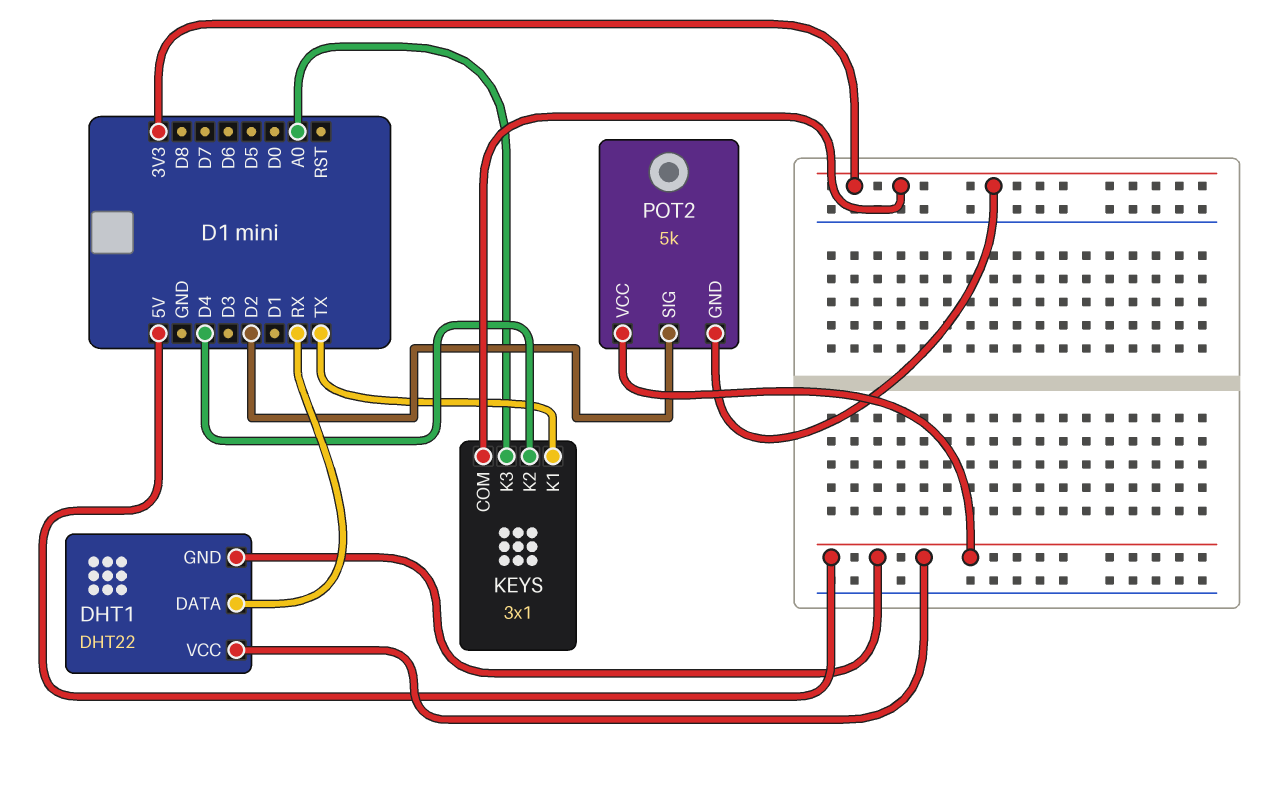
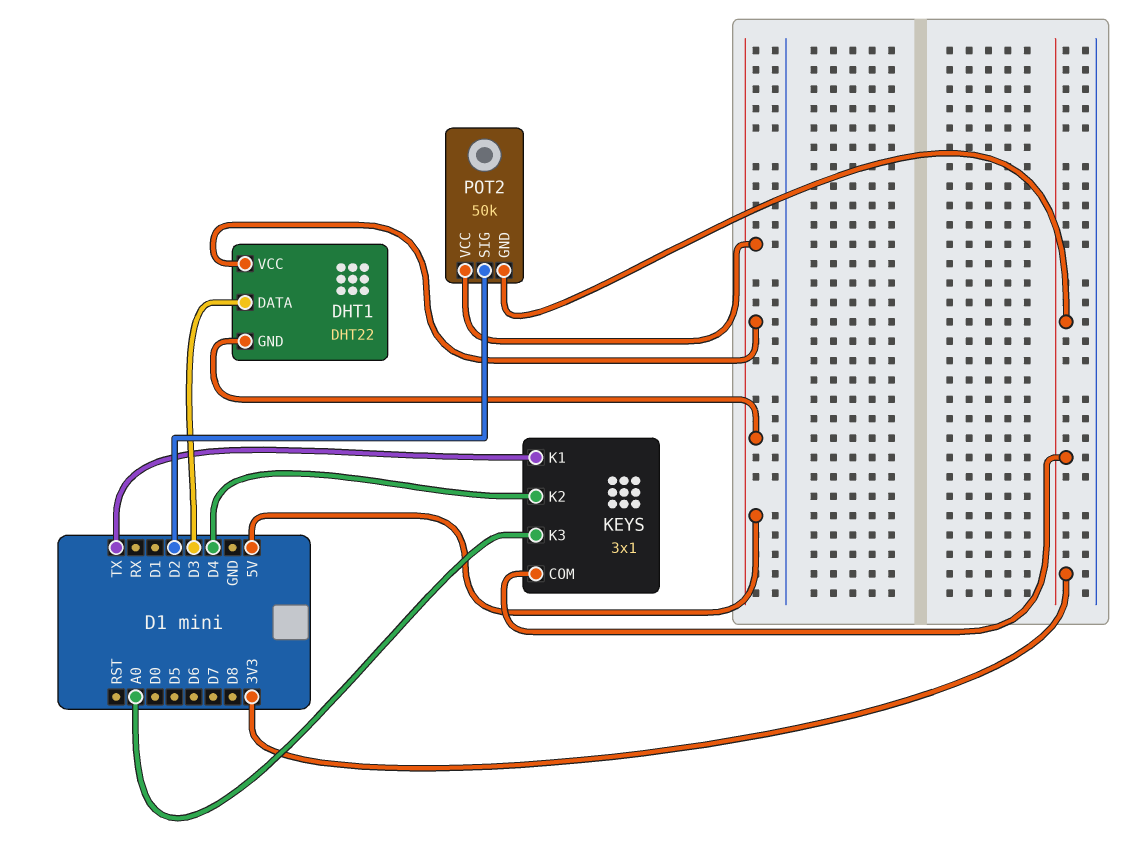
DHT1 pin DATA: RX -> D3
POT2: 5k -> 50k

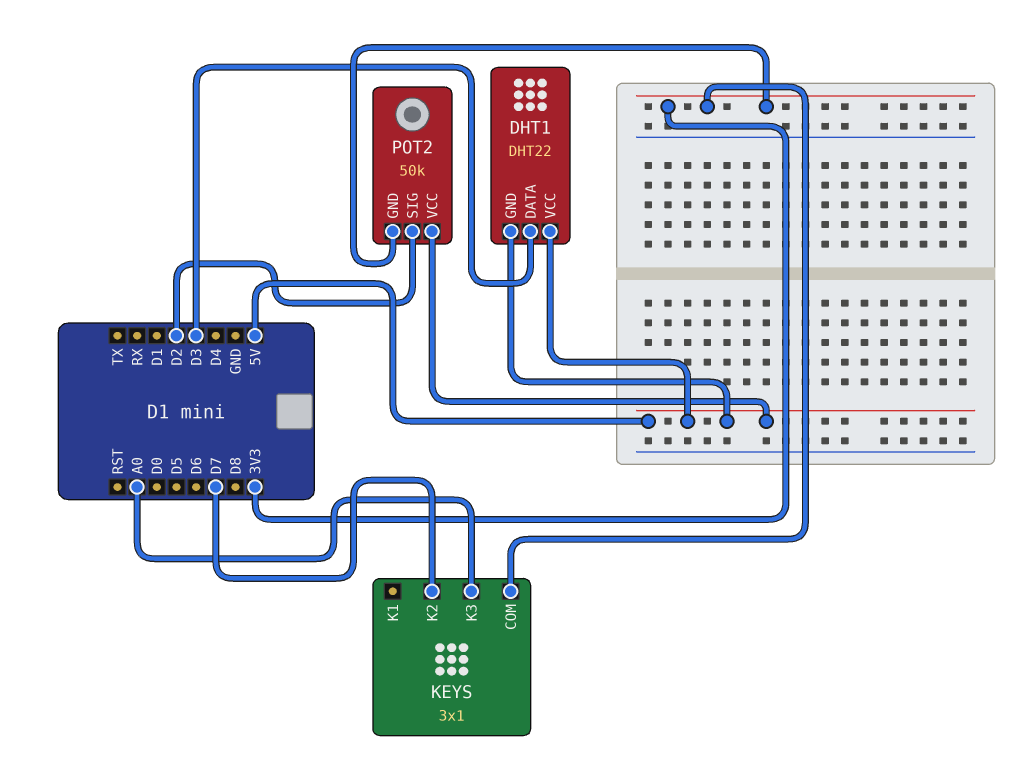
KEYS pin K1: TX -> none
KEYS pin K2: D4 -> D7

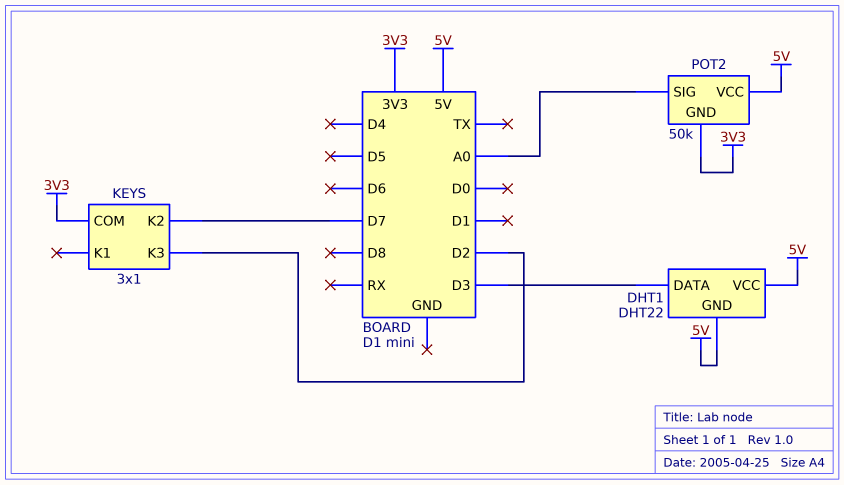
KEYS pin K3: A0 -> D2
POT2 pin SIG: D2 -> A0

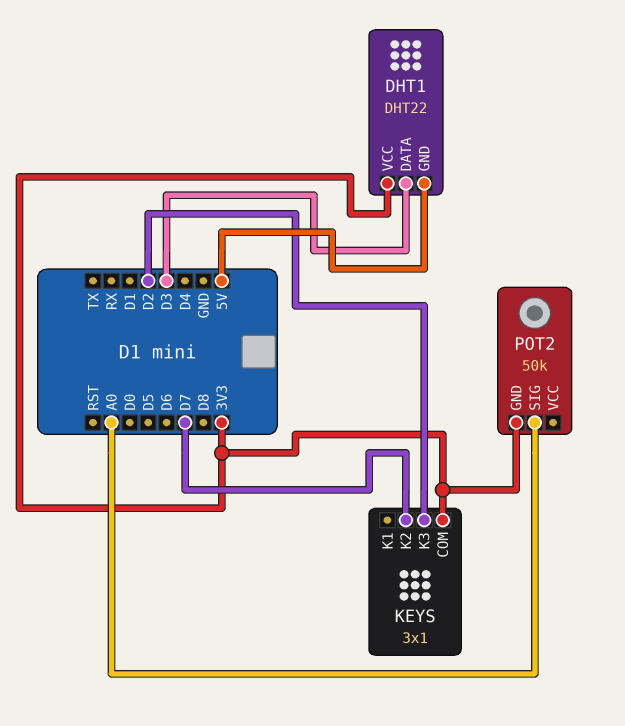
DHT1 pin VCC: 5V -> 3V3
POT2 pin VCC: 5V -> none

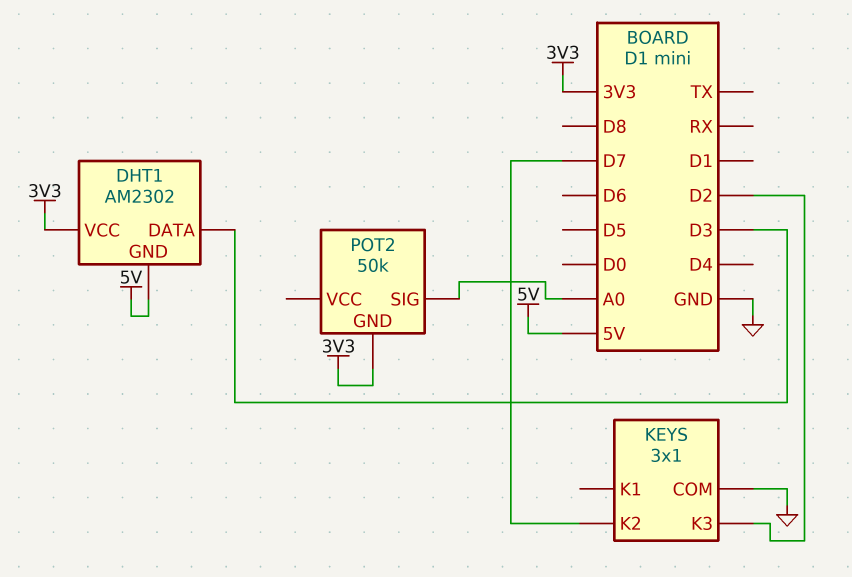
DHT1: DHT22 -> AM2302
KEYS pin COM: 3V3 -> GND

